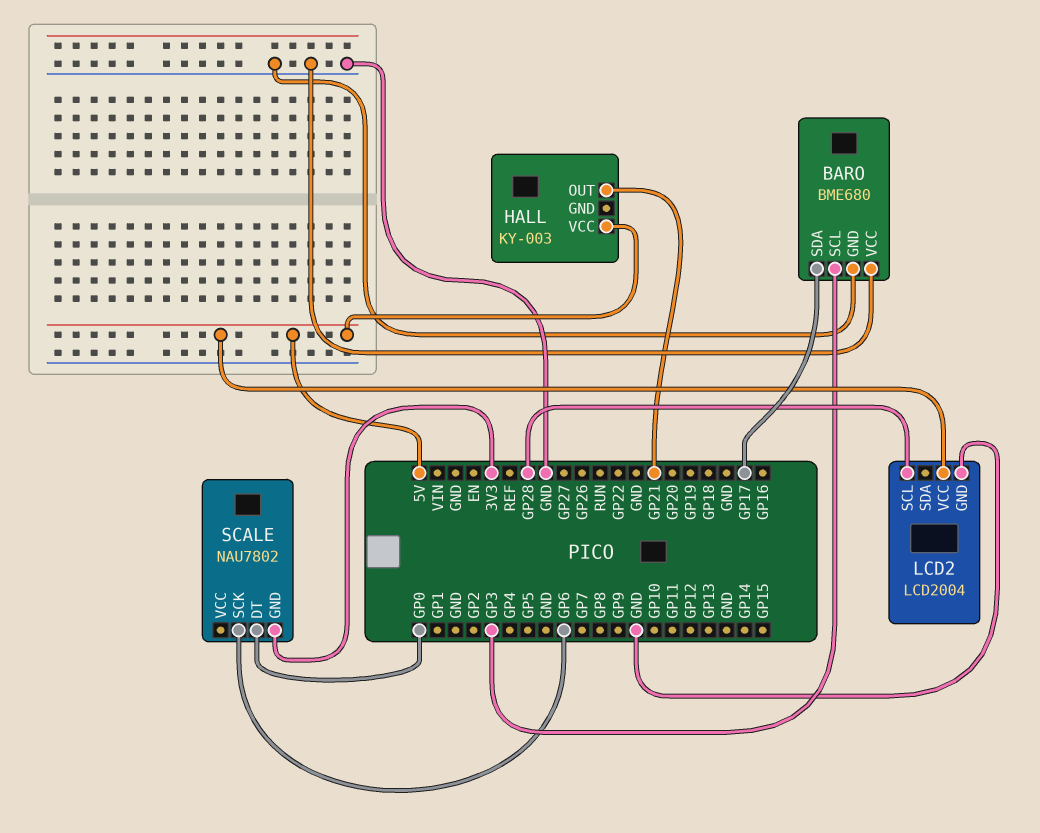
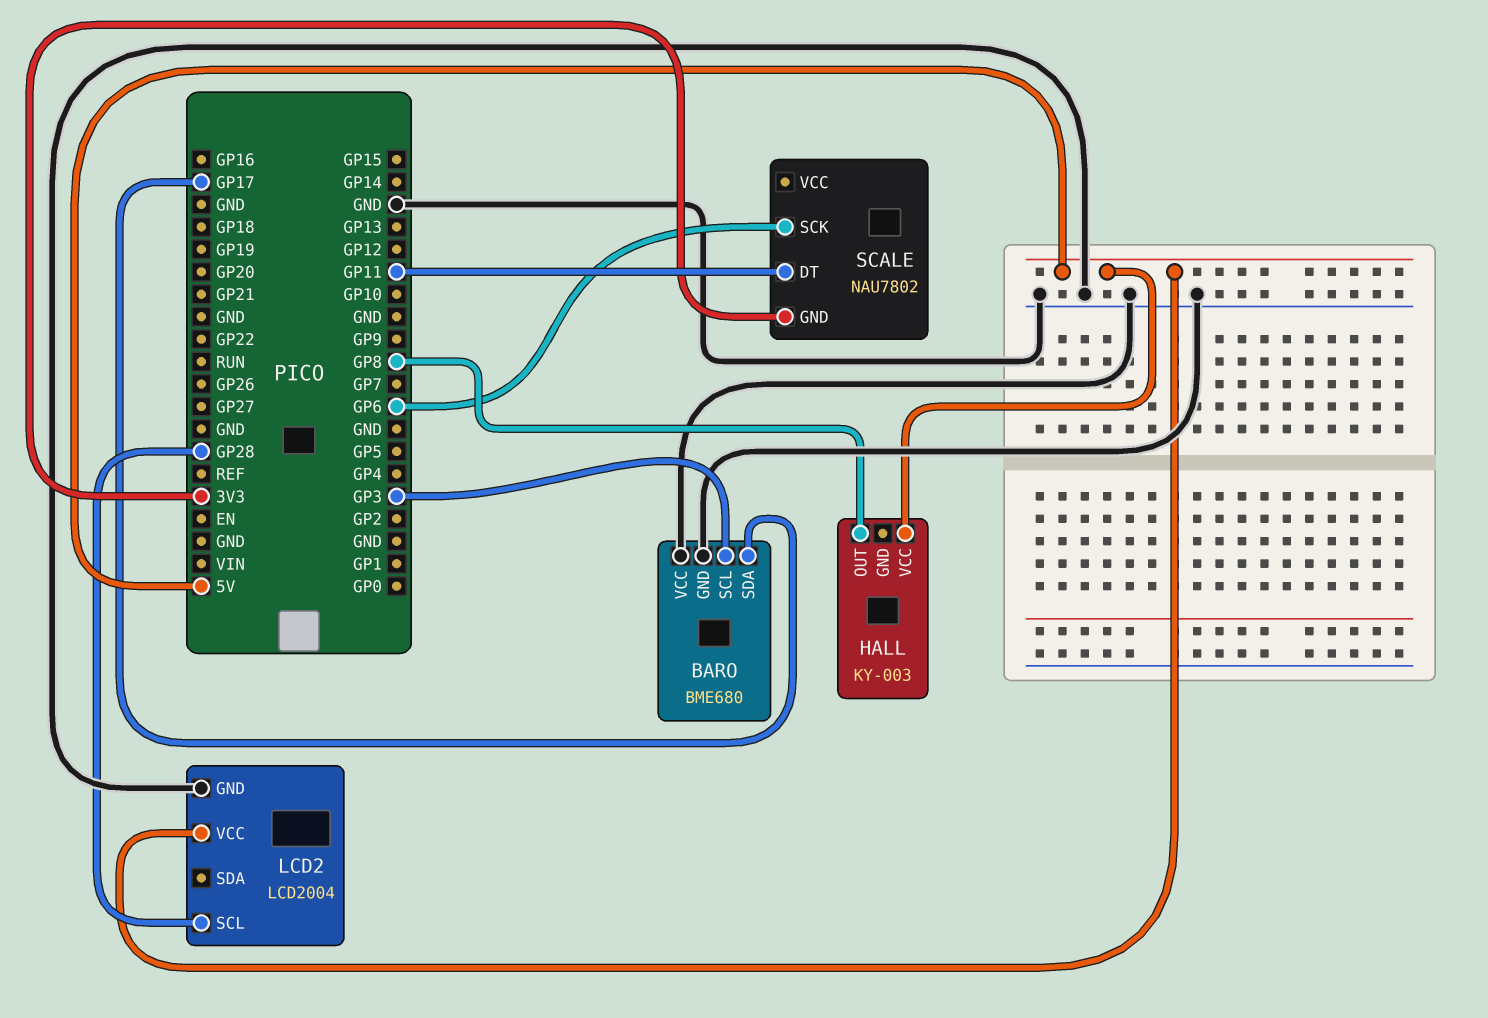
HALL pin OUT: GP21 -> GP8
SCALE pin DT: GP0 -> GP11

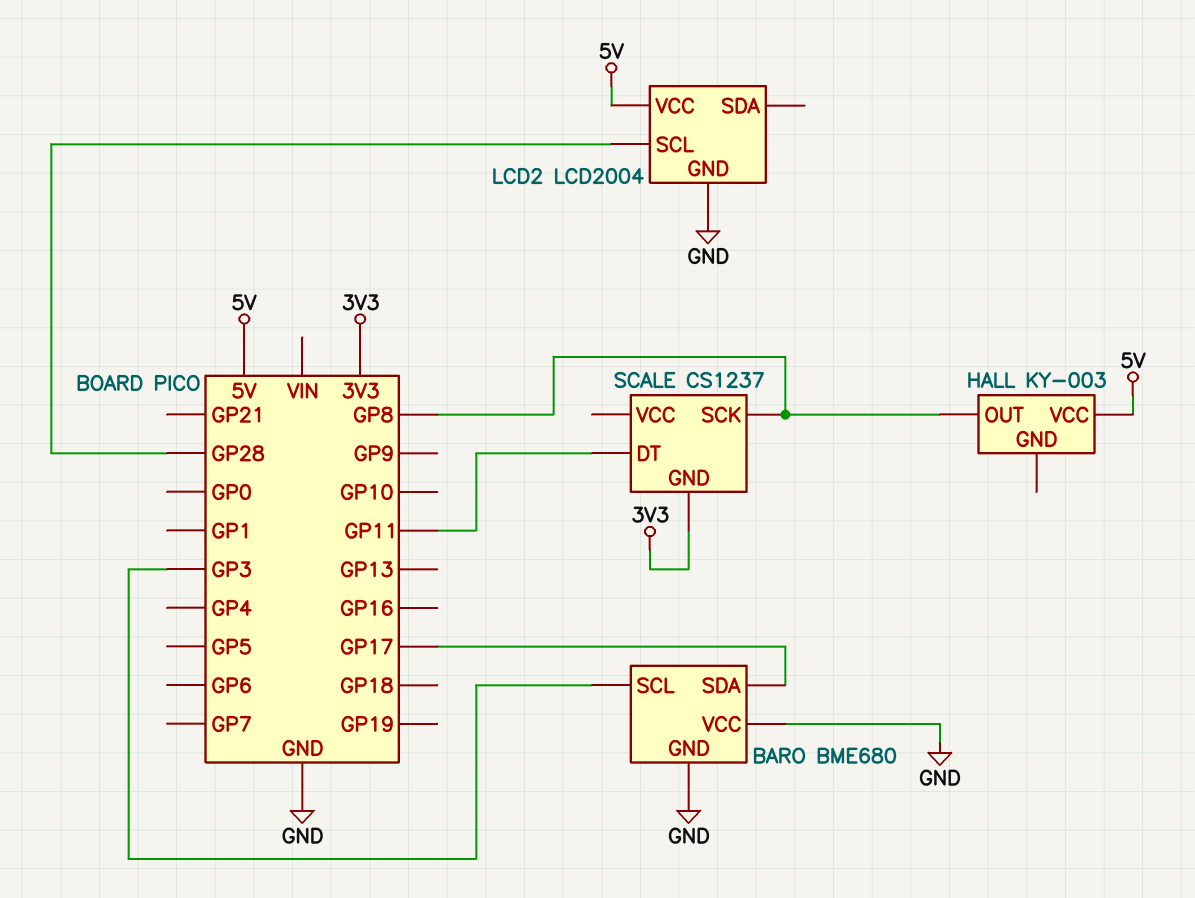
SCALE: NAU7802 -> CS1237
SCALE pin SCK: GP6 -> GP8

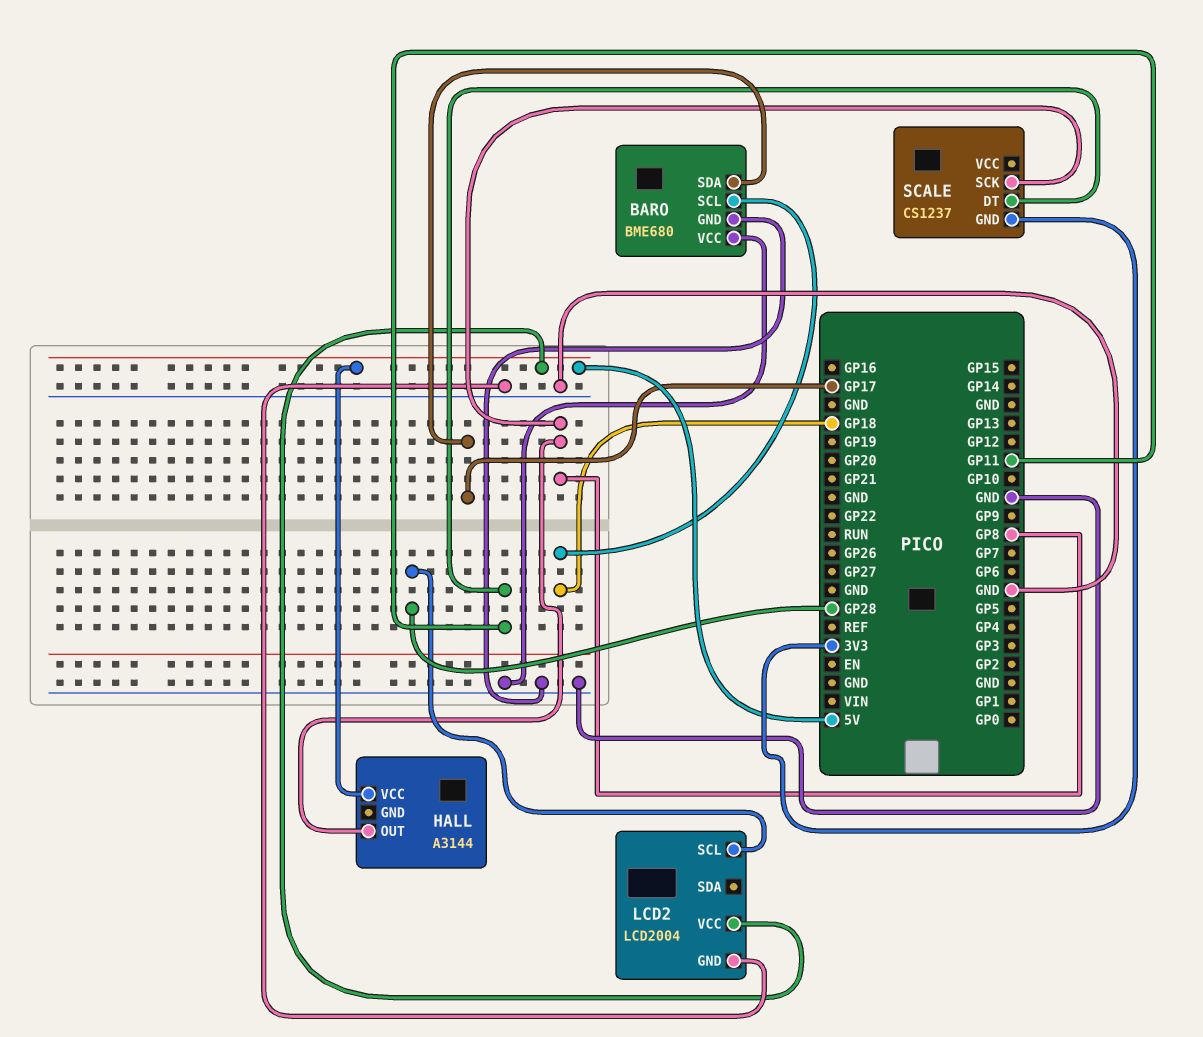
BARO pin SCL: GP3 -> GP18
HALL: KY-003 -> A3144

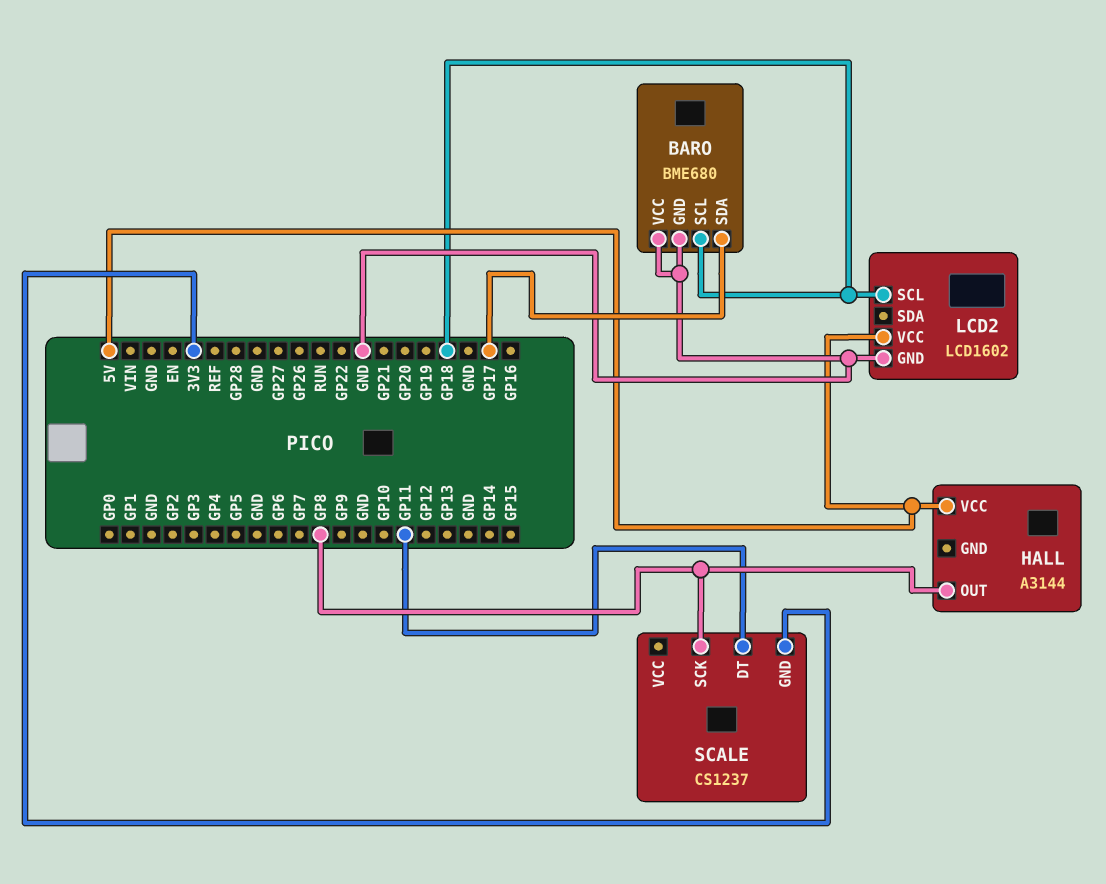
LCD2: LCD2004 -> LCD1602
LCD2 pin SCL: GP28 -> GP18

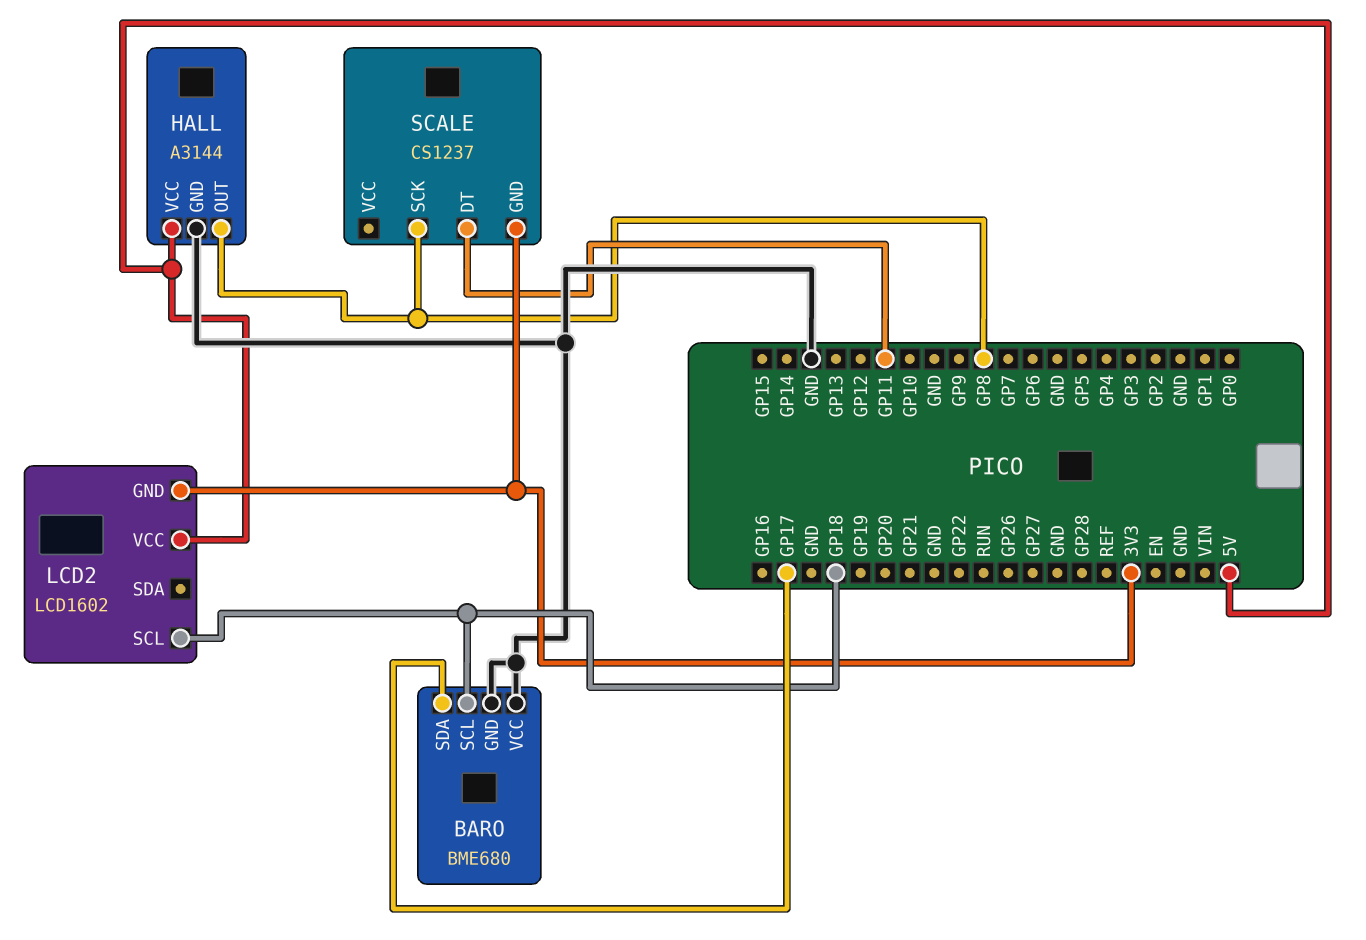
HALL pin GND: none -> GND
LCD2 pin GND: GND -> 3V3

